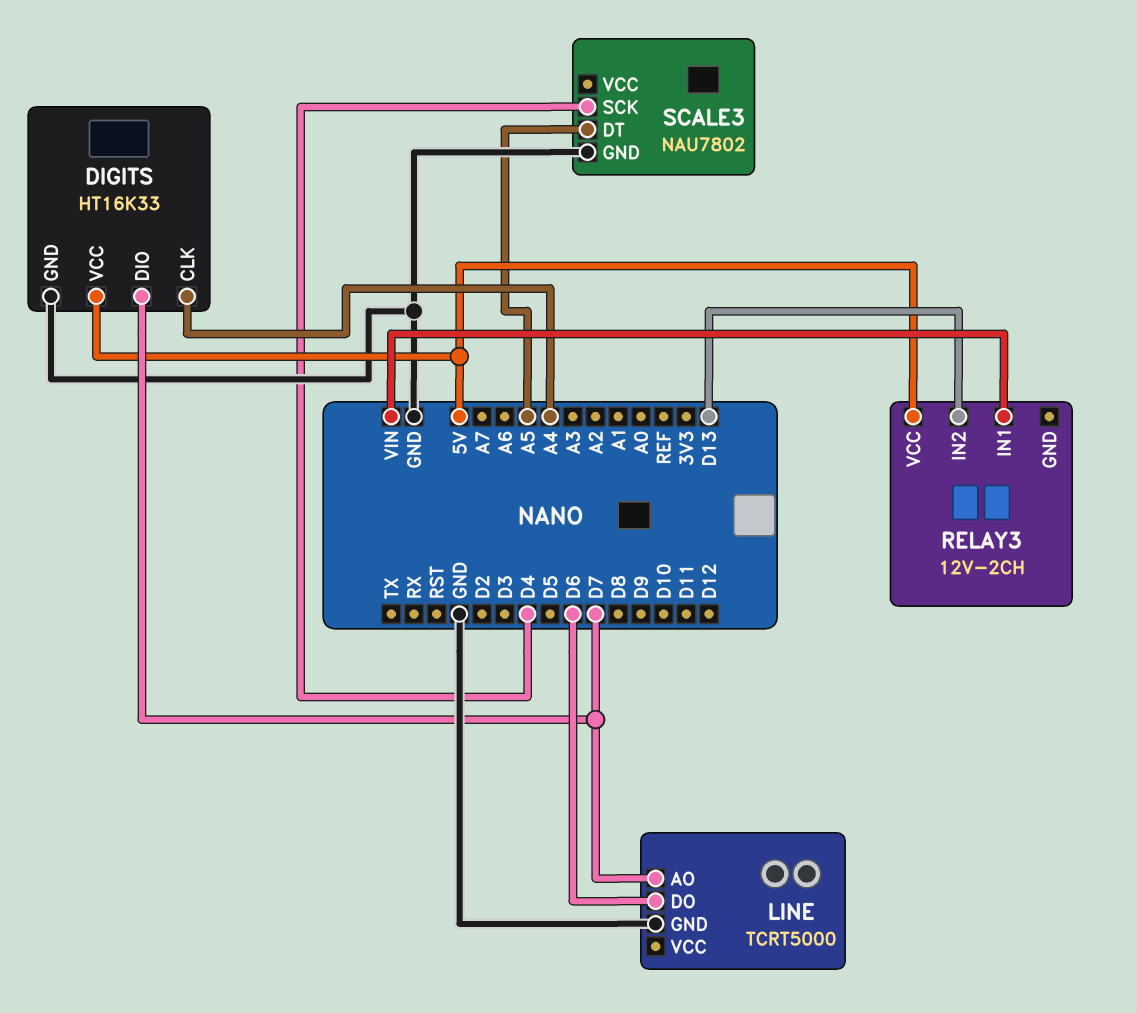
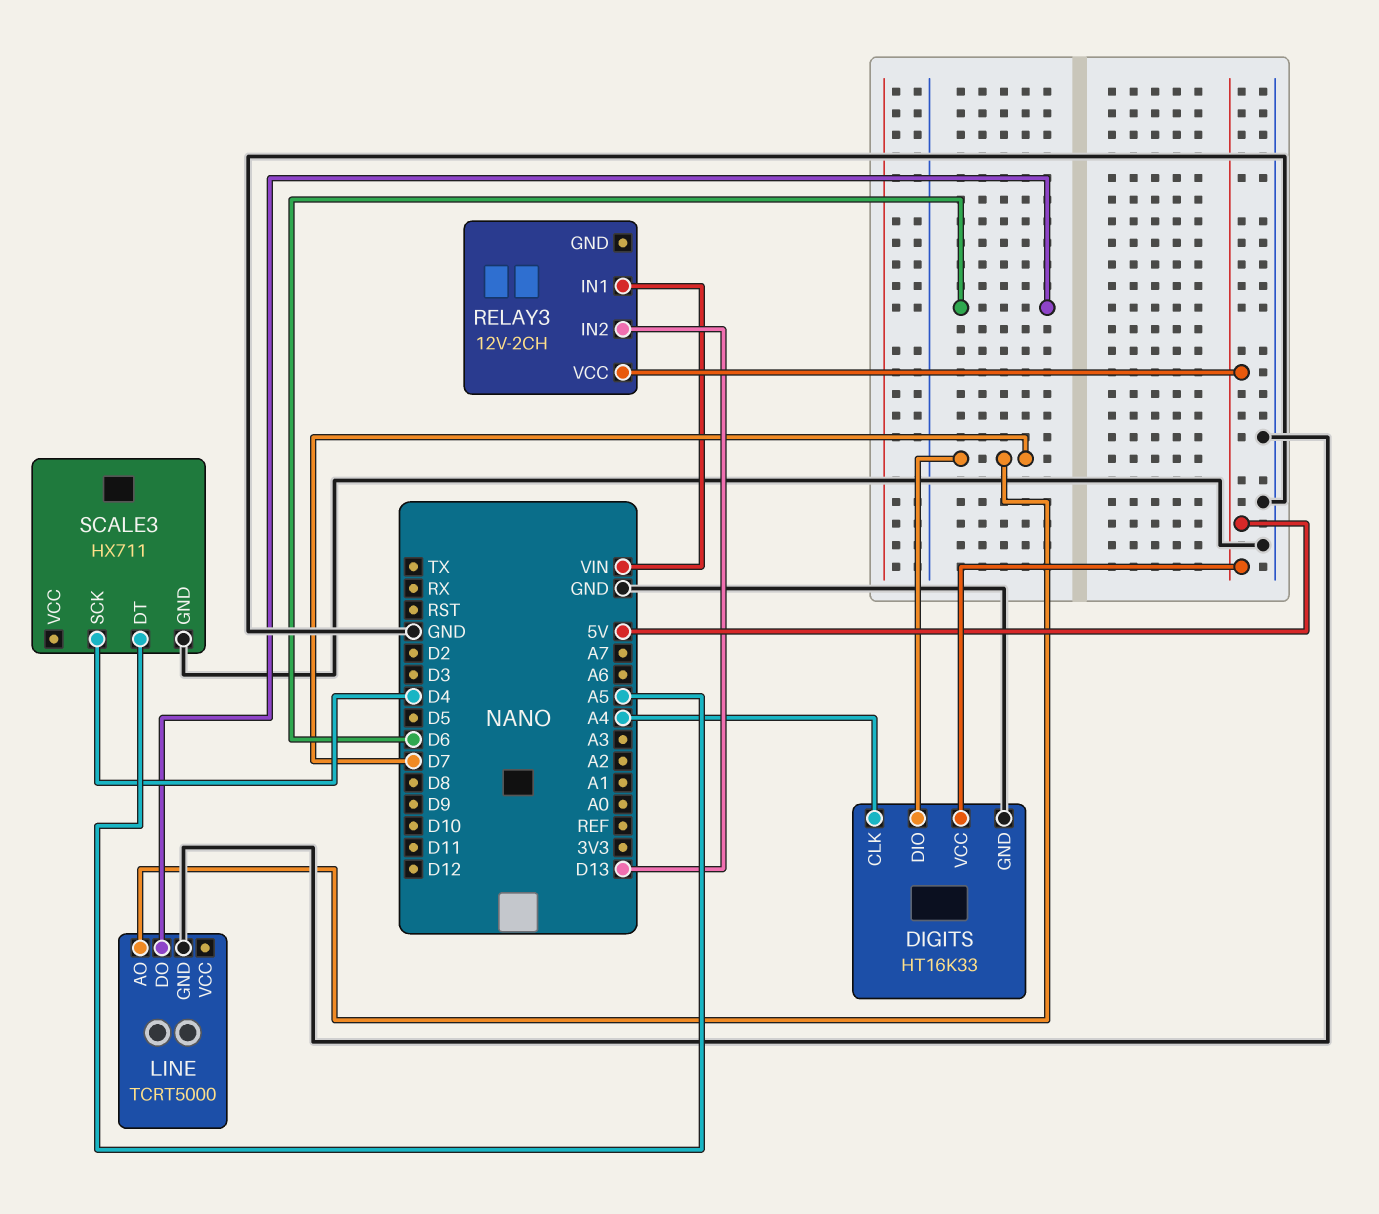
SCALE3: NAU7802 -> HX711

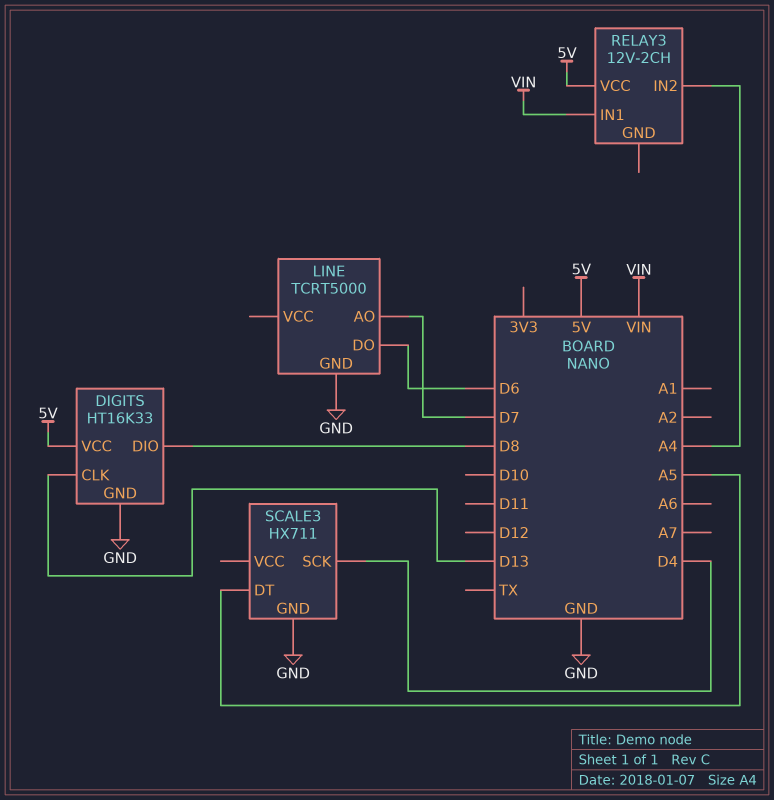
DIGITS pin CLK: A4 -> D13
DIGITS pin DIO: D7 -> D8
RELAY3 pin IN2: D13 -> A4

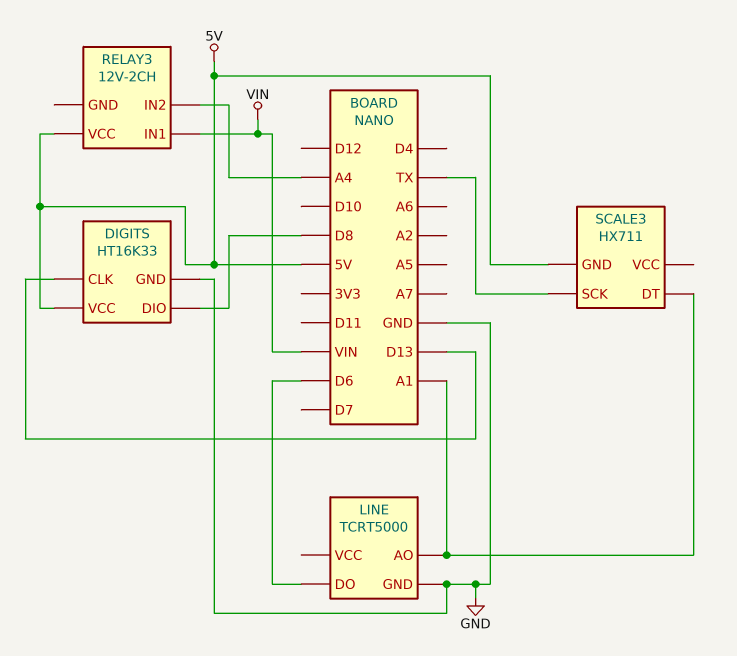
LINE pin AO: D7 -> A1
SCALE3 pin DT: A5 -> A1
SCALE3 pin GND: GND -> 5V
SCALE3 pin SCK: D4 -> TX

